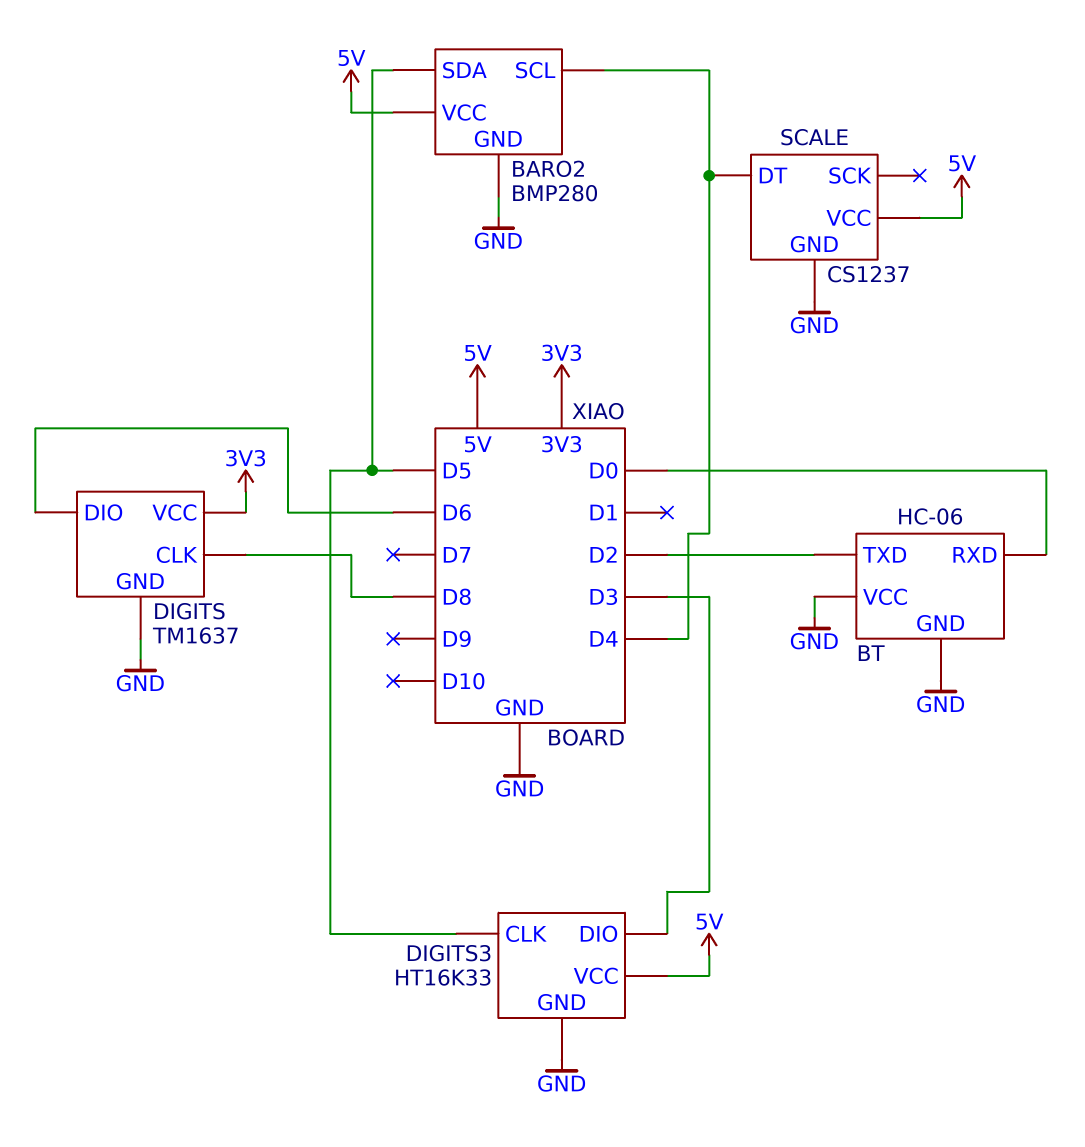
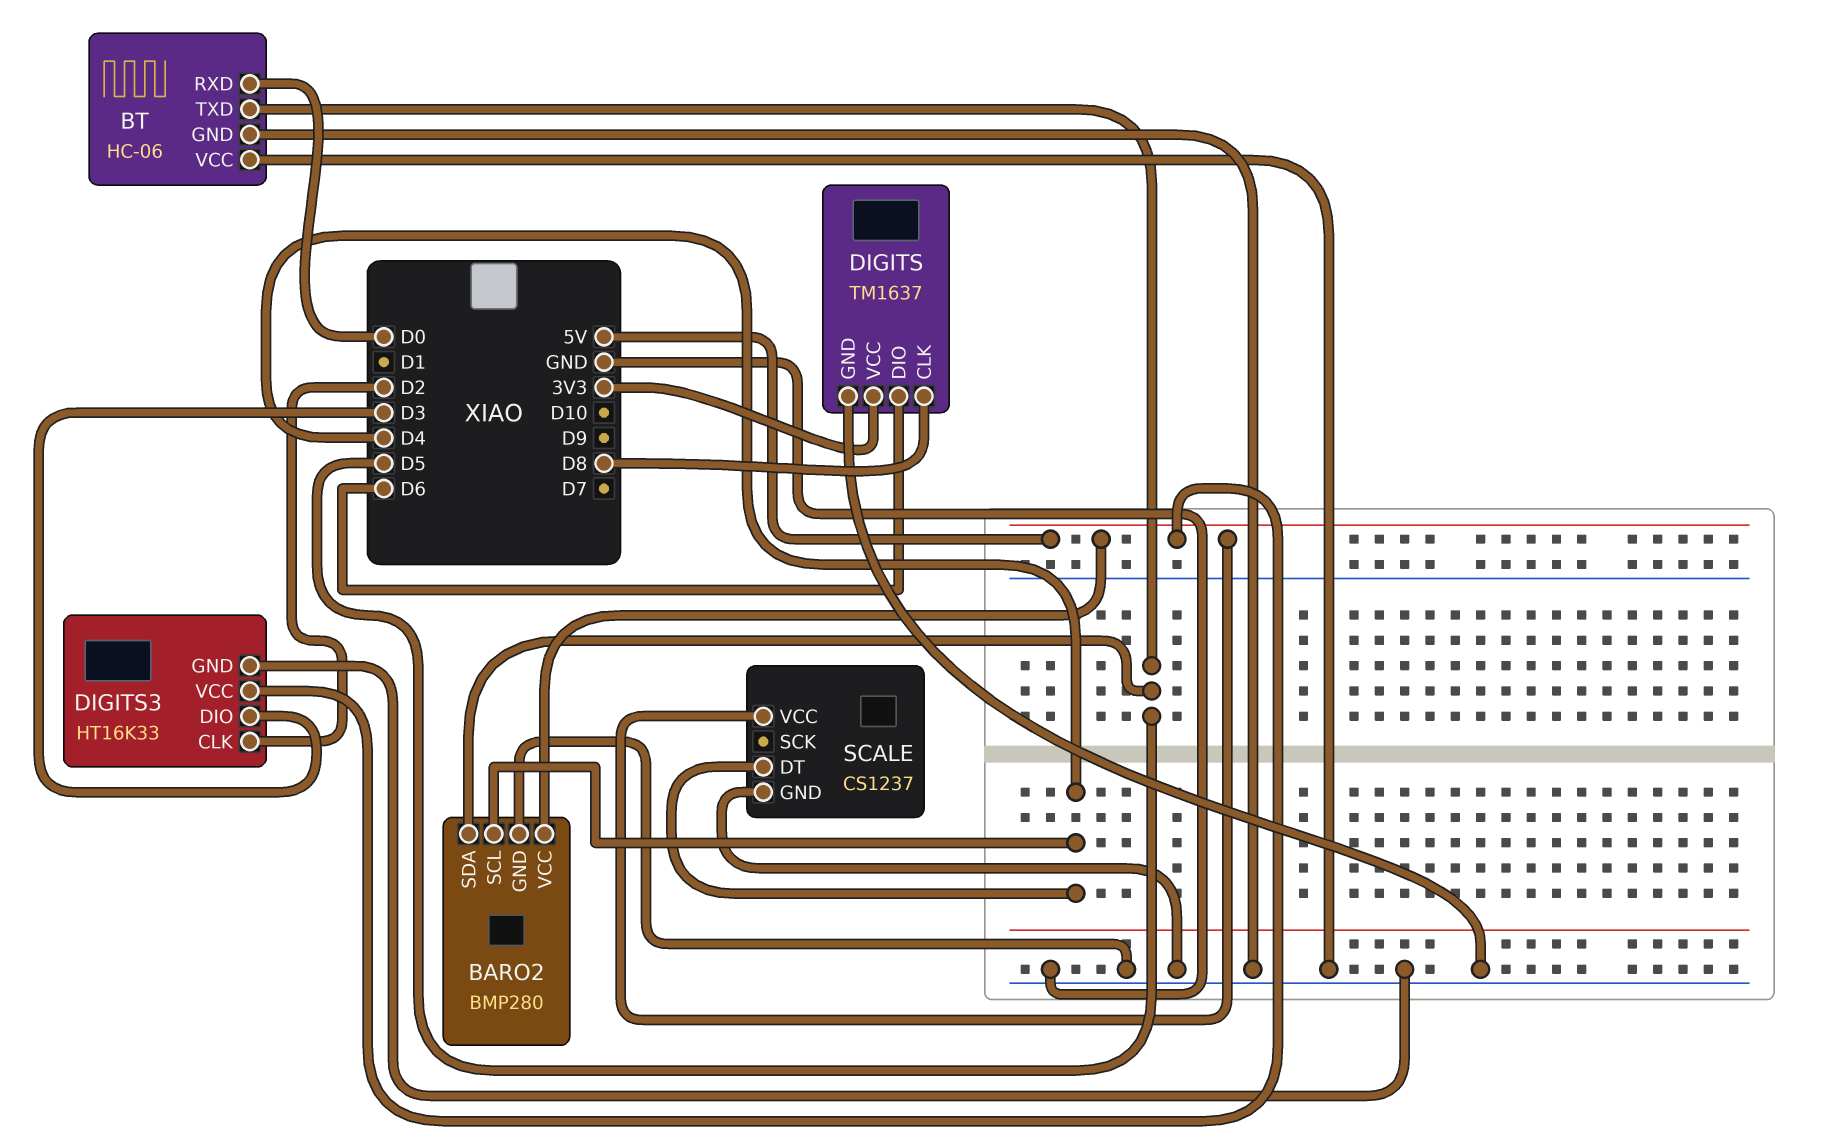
BT pin TXD: D2 -> D5
DIGITS3 pin CLK: D5 -> D2

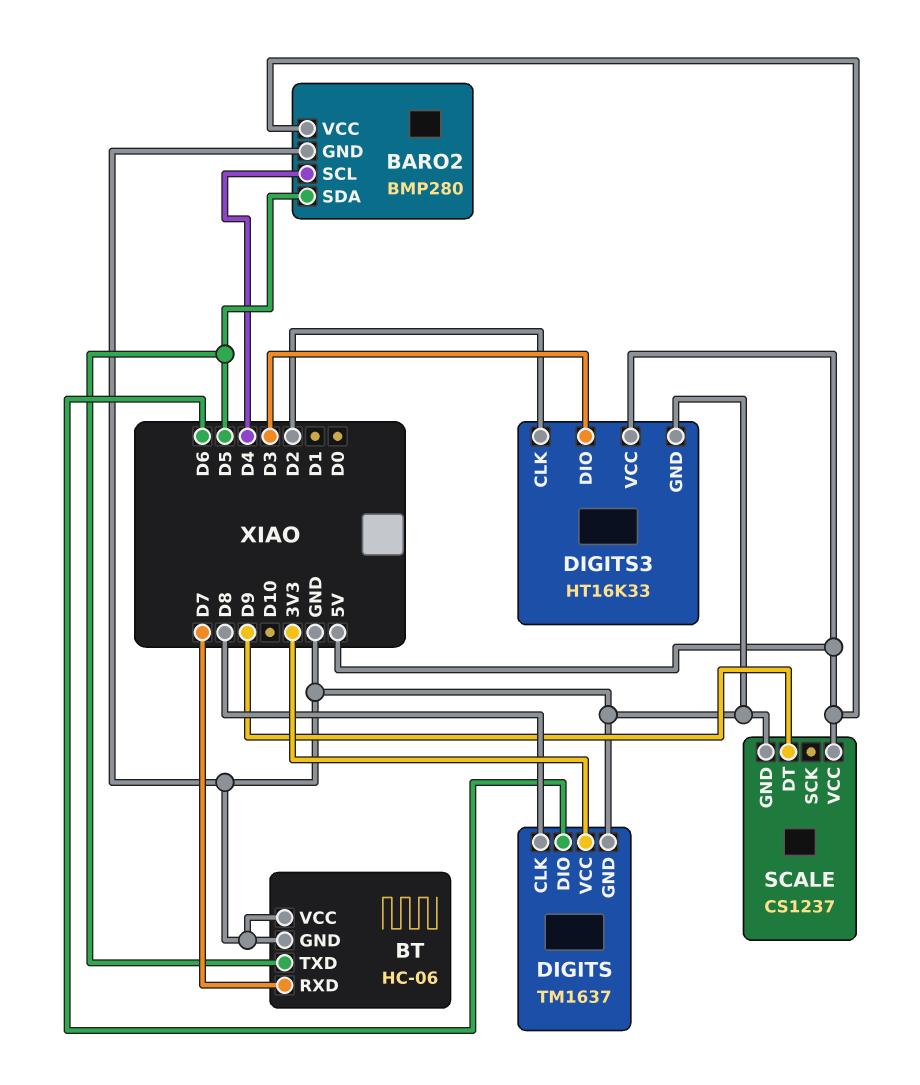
BT pin RXD: D0 -> D7
SCALE pin DT: D4 -> D9

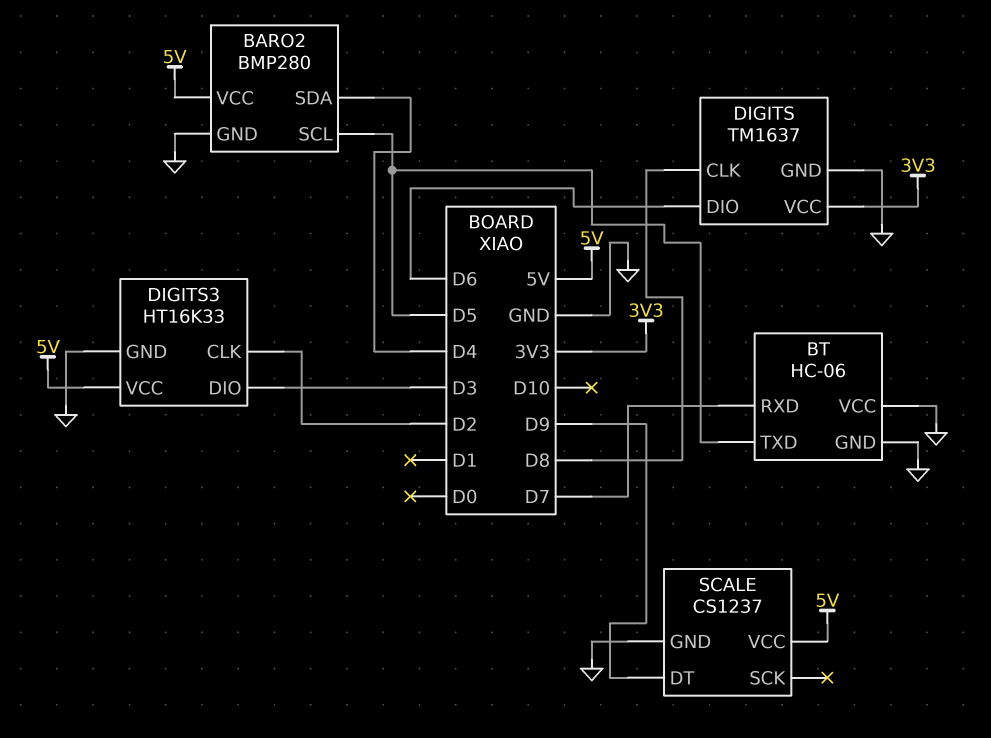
BARO2 pin SCL: D4 -> D5
BARO2 pin SDA: D5 -> D4

